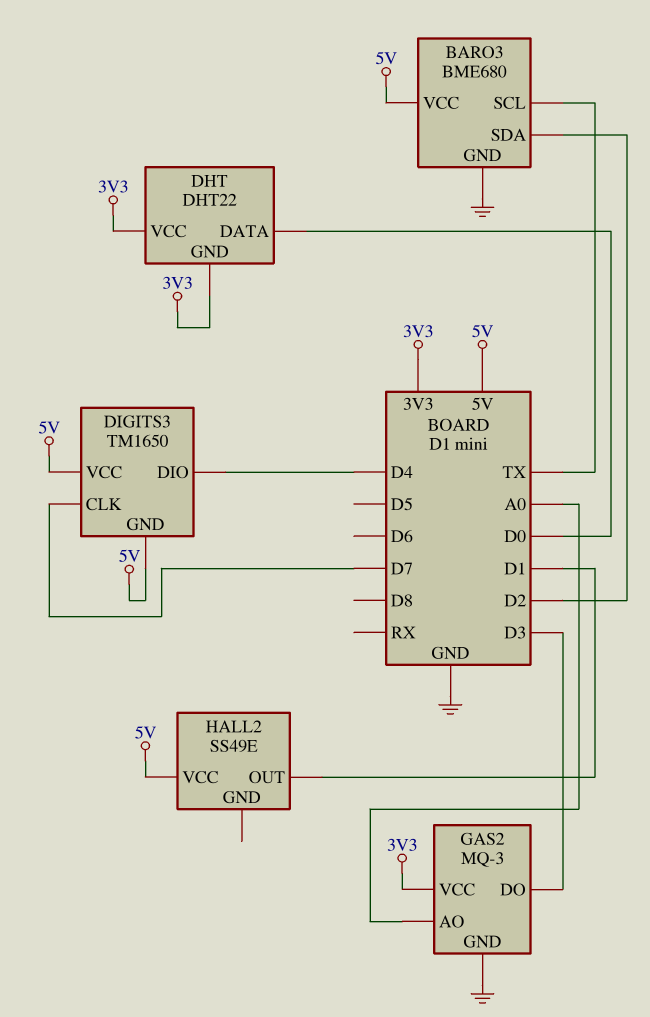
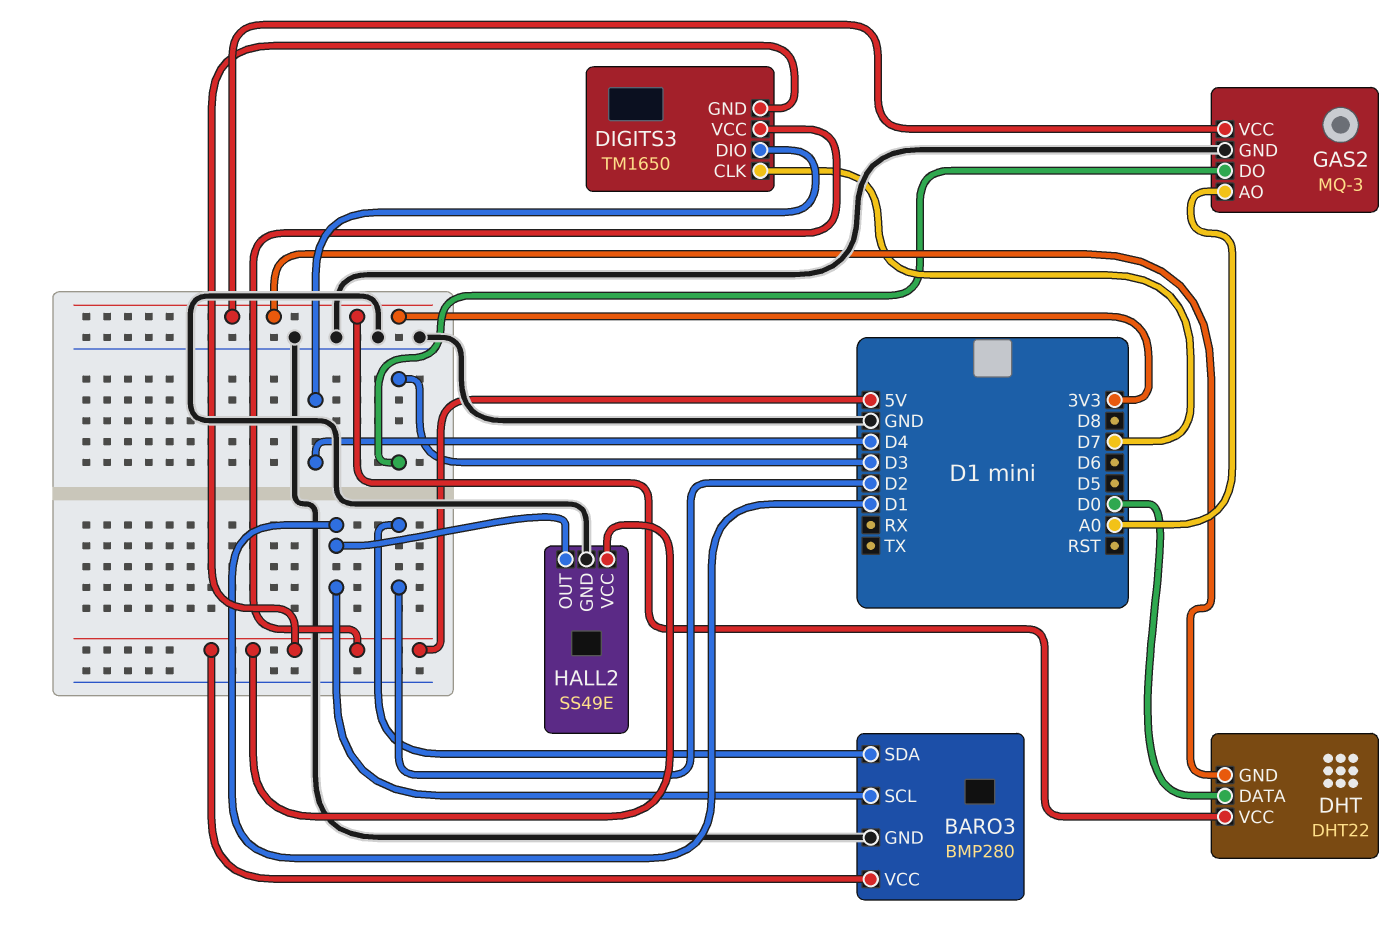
BARO3: BME680 -> BMP280
BARO3 pin SCL: TX -> D1
HALL2 pin GND: none -> GND

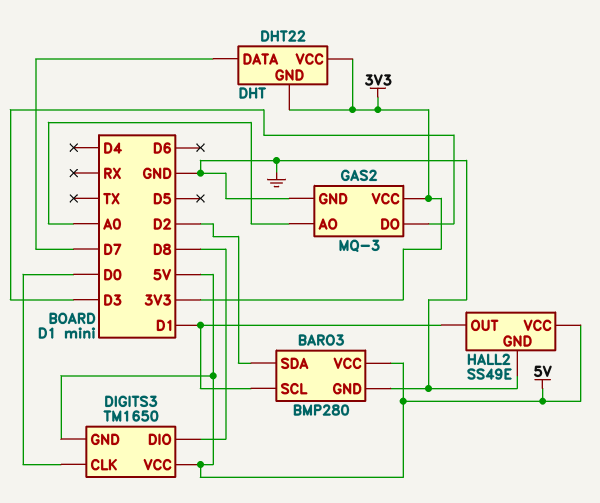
DHT pin DATA: D0 -> D7
DIGITS3 pin CLK: D7 -> D0
DIGITS3 pin DIO: D4 -> D8

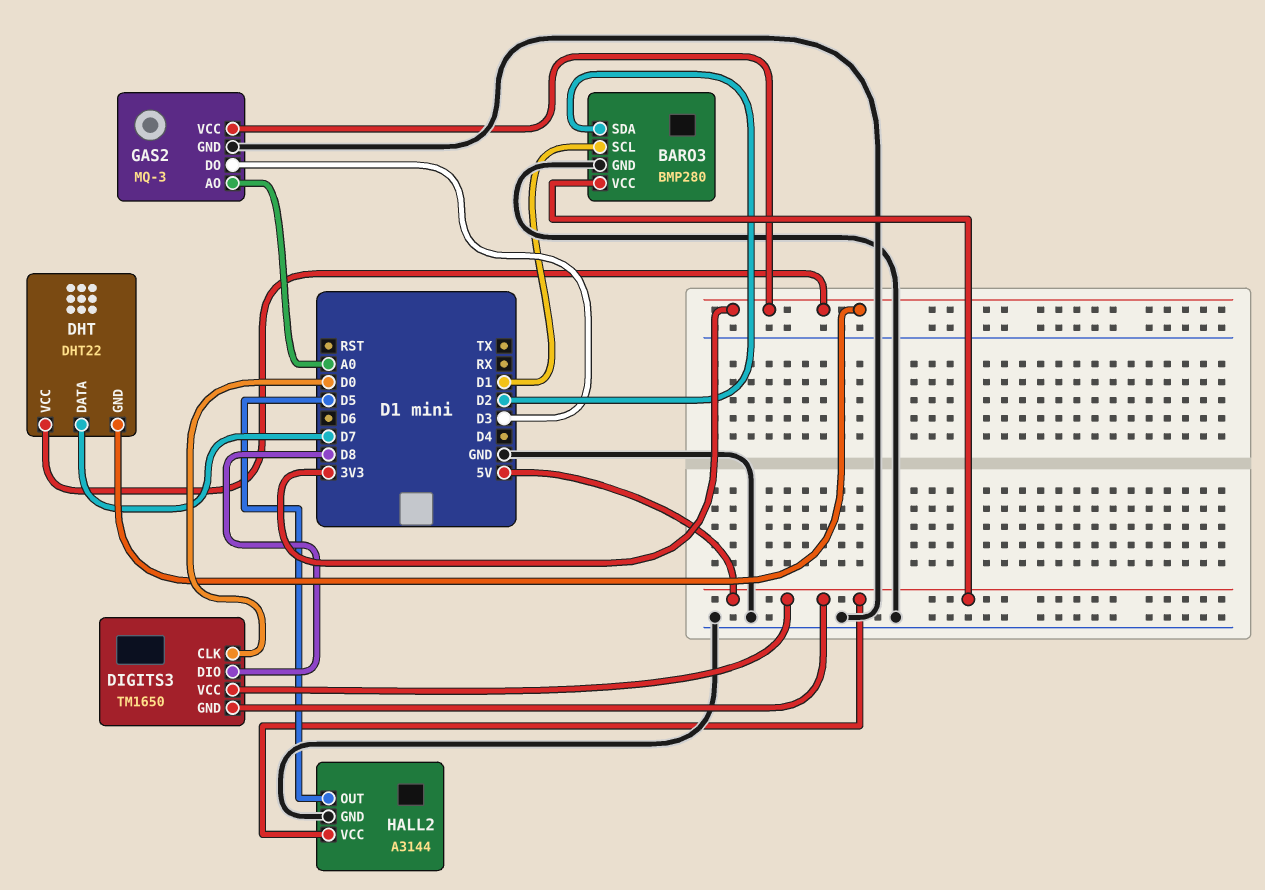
HALL2: SS49E -> A3144
HALL2 pin OUT: D1 -> D5

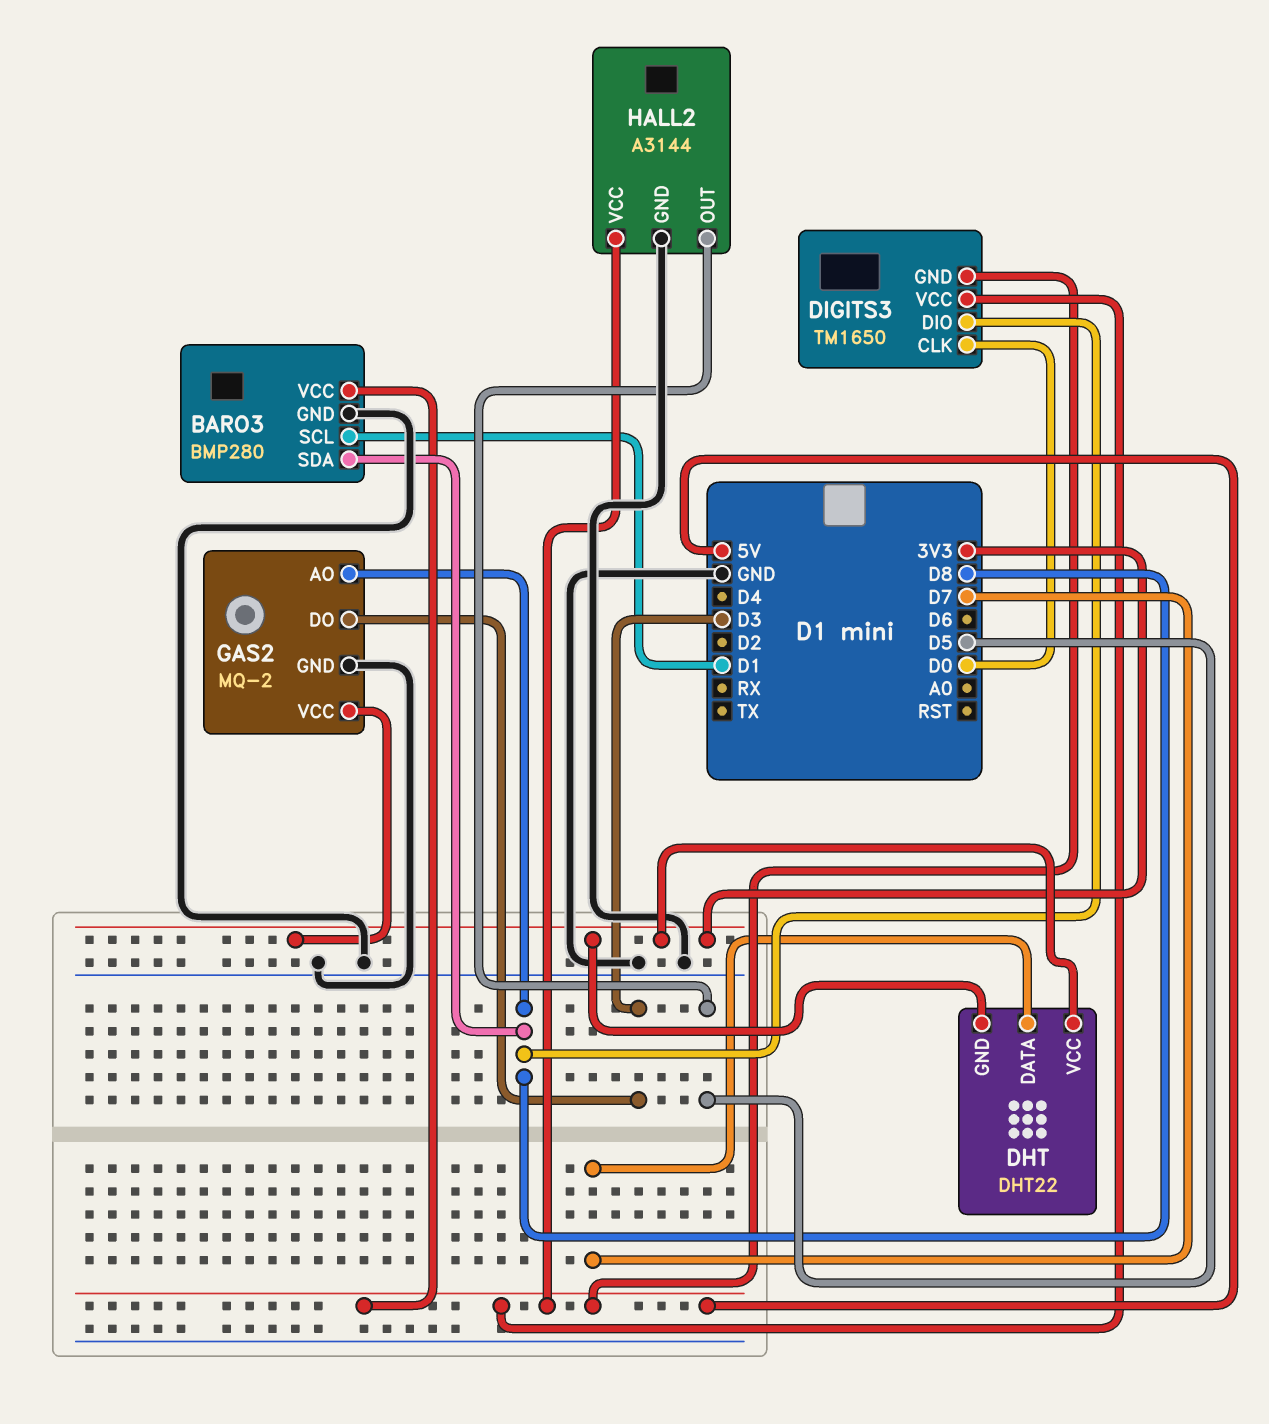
BARO3 pin SDA: D2 -> D8
GAS2: MQ-3 -> MQ-2
GAS2 pin AO: A0 -> D8

